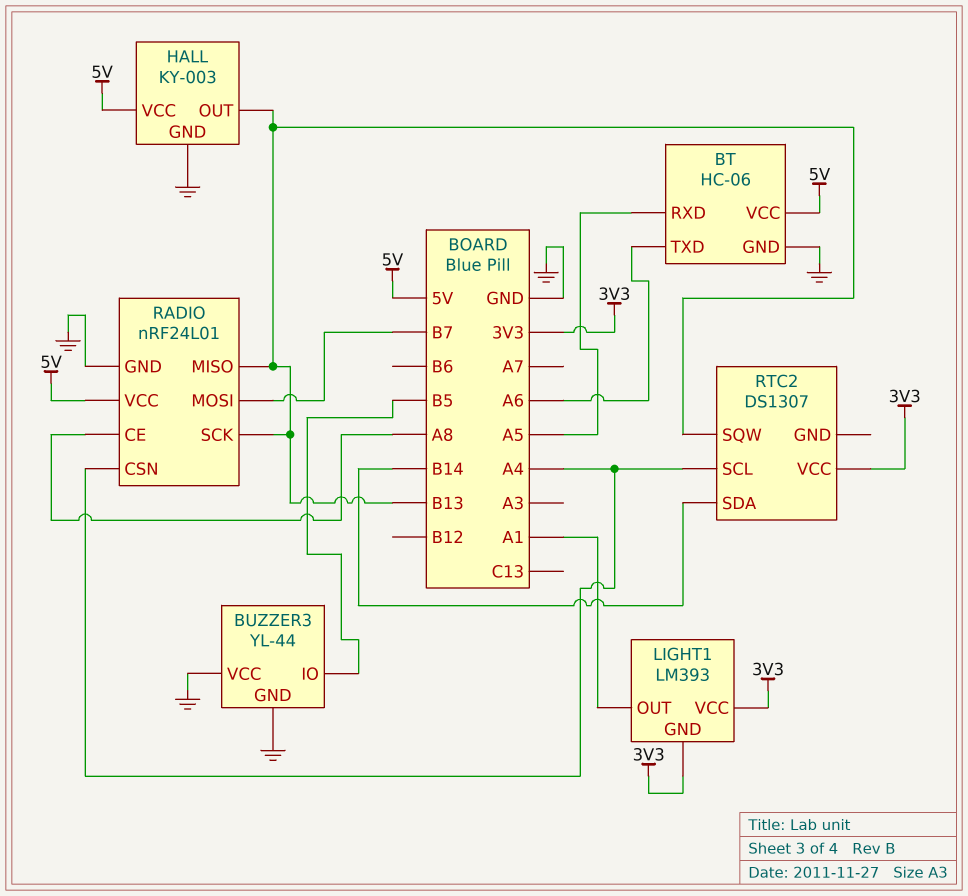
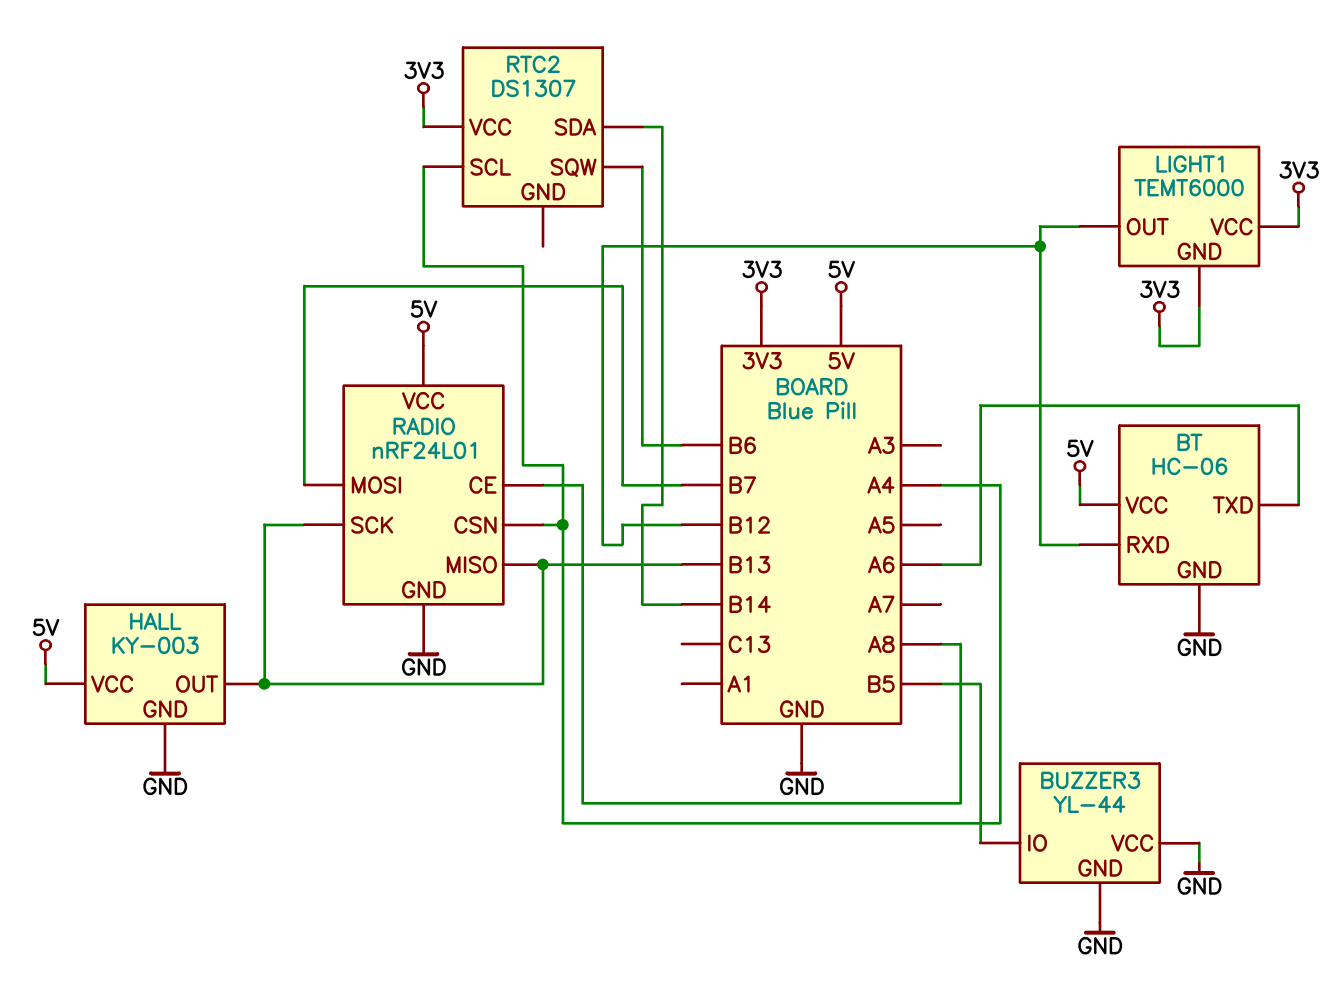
BT pin RXD: A5 -> B12
LIGHT1: LM393 -> TEMT6000
LIGHT1 pin OUT: A1 -> B12
RTC2 pin SQW: B13 -> B6

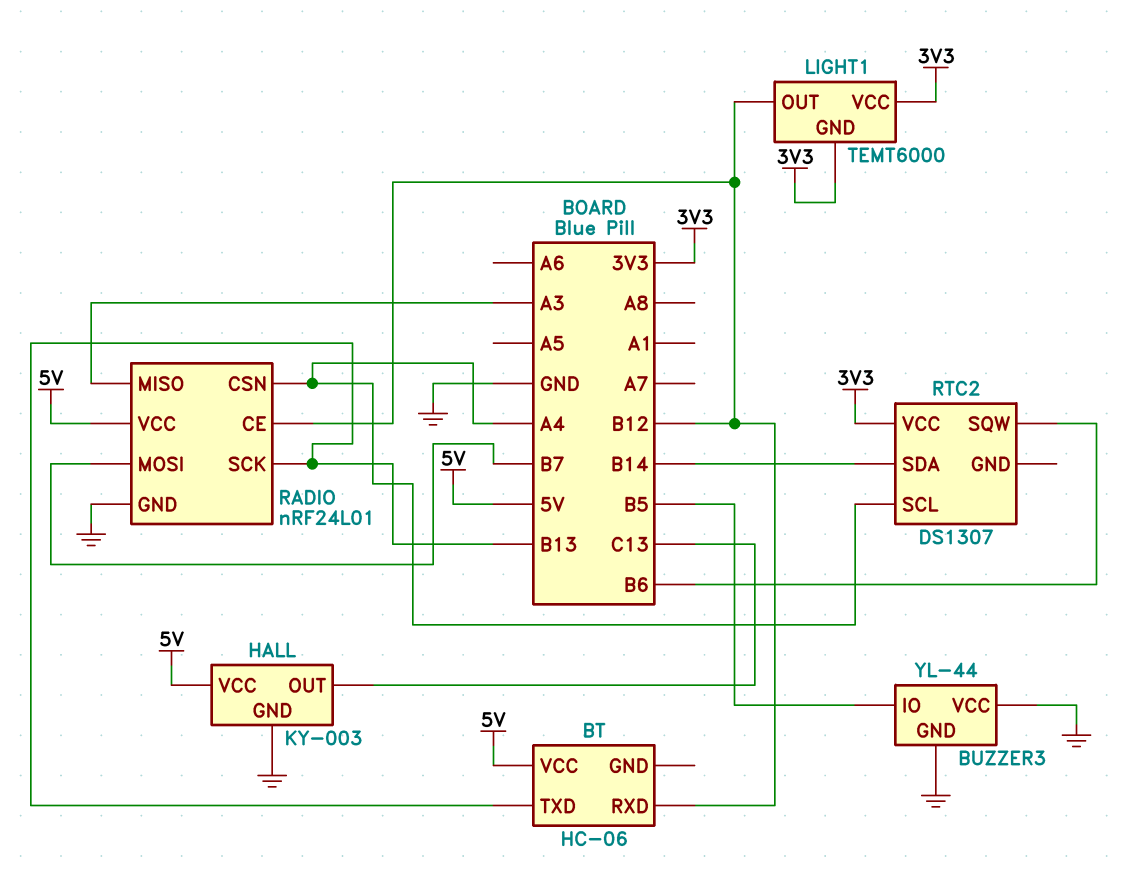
BT pin GND: GND -> none
BT pin TXD: A6 -> B13
HALL pin OUT: B13 -> C13
RADIO pin CE: A8 -> B12
RADIO pin MISO: B13 -> A3

